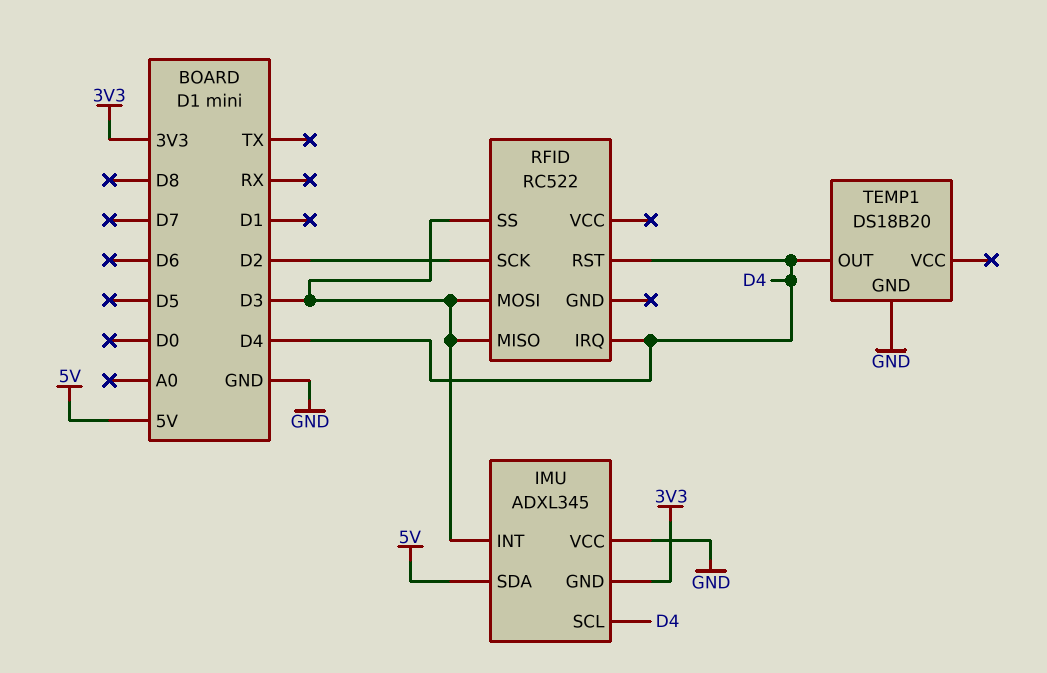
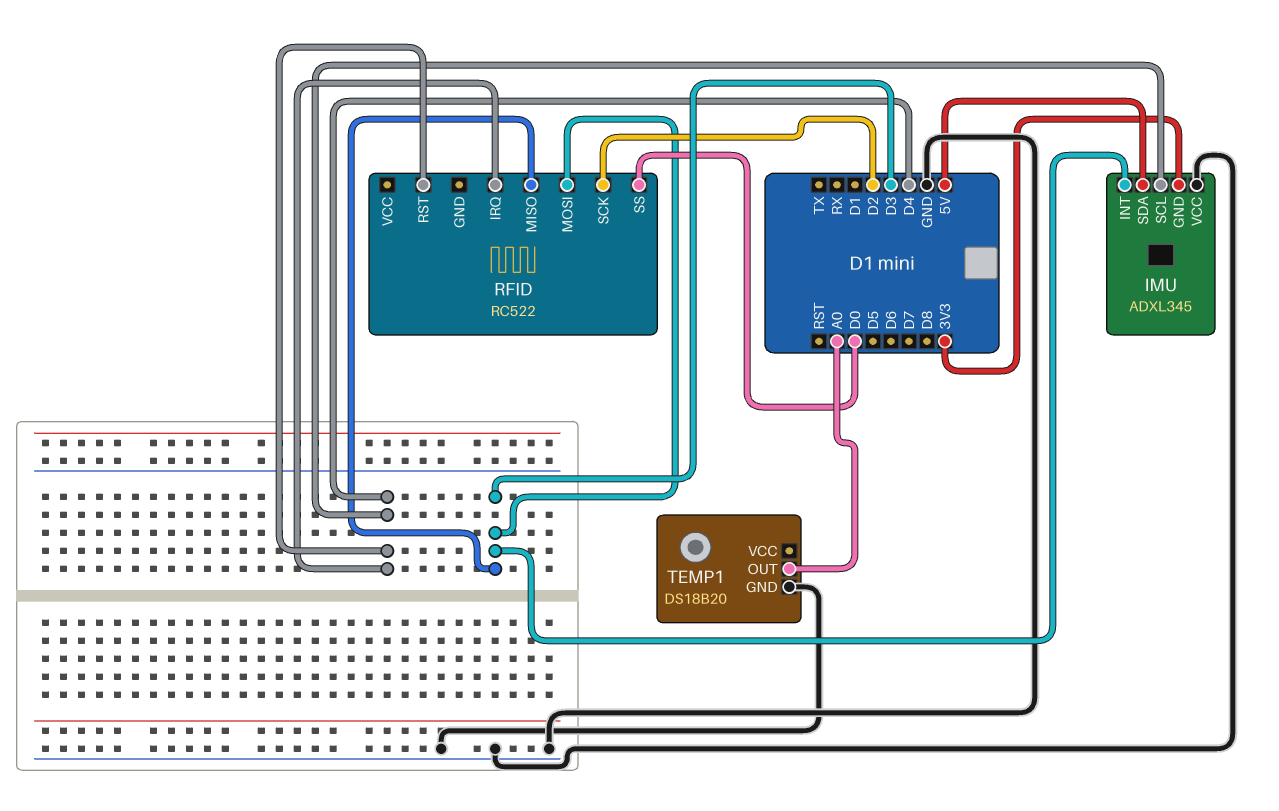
RFID pin SS: D3 -> D0
TEMP1 pin OUT: D4 -> A0

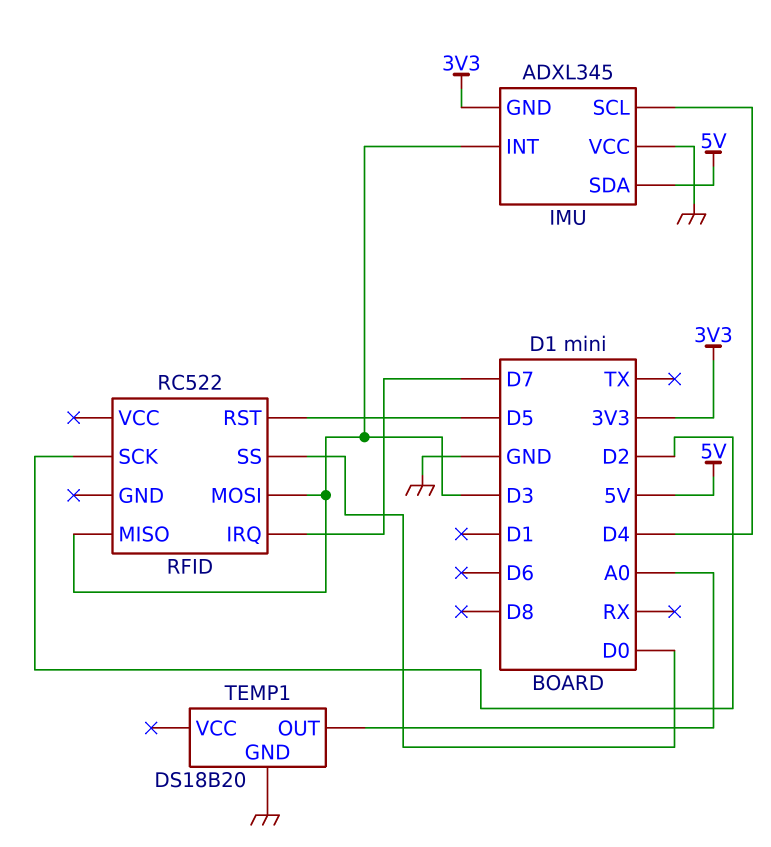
RFID pin IRQ: D4 -> D7
RFID pin RST: D4 -> D5

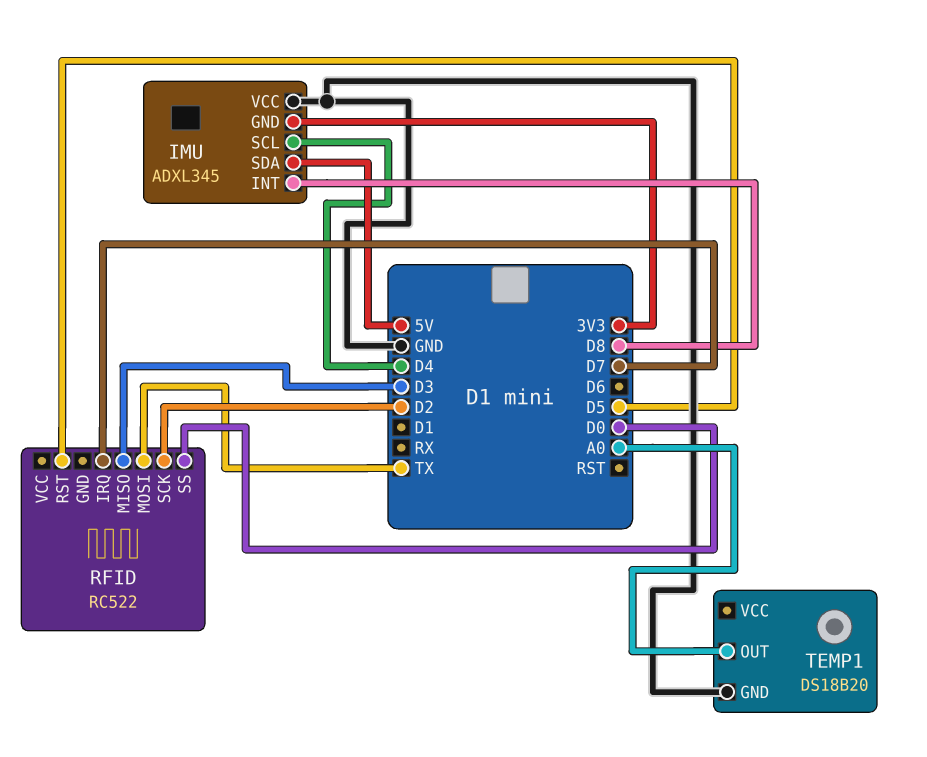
IMU pin INT: D3 -> D8
RFID pin MOSI: D3 -> TX

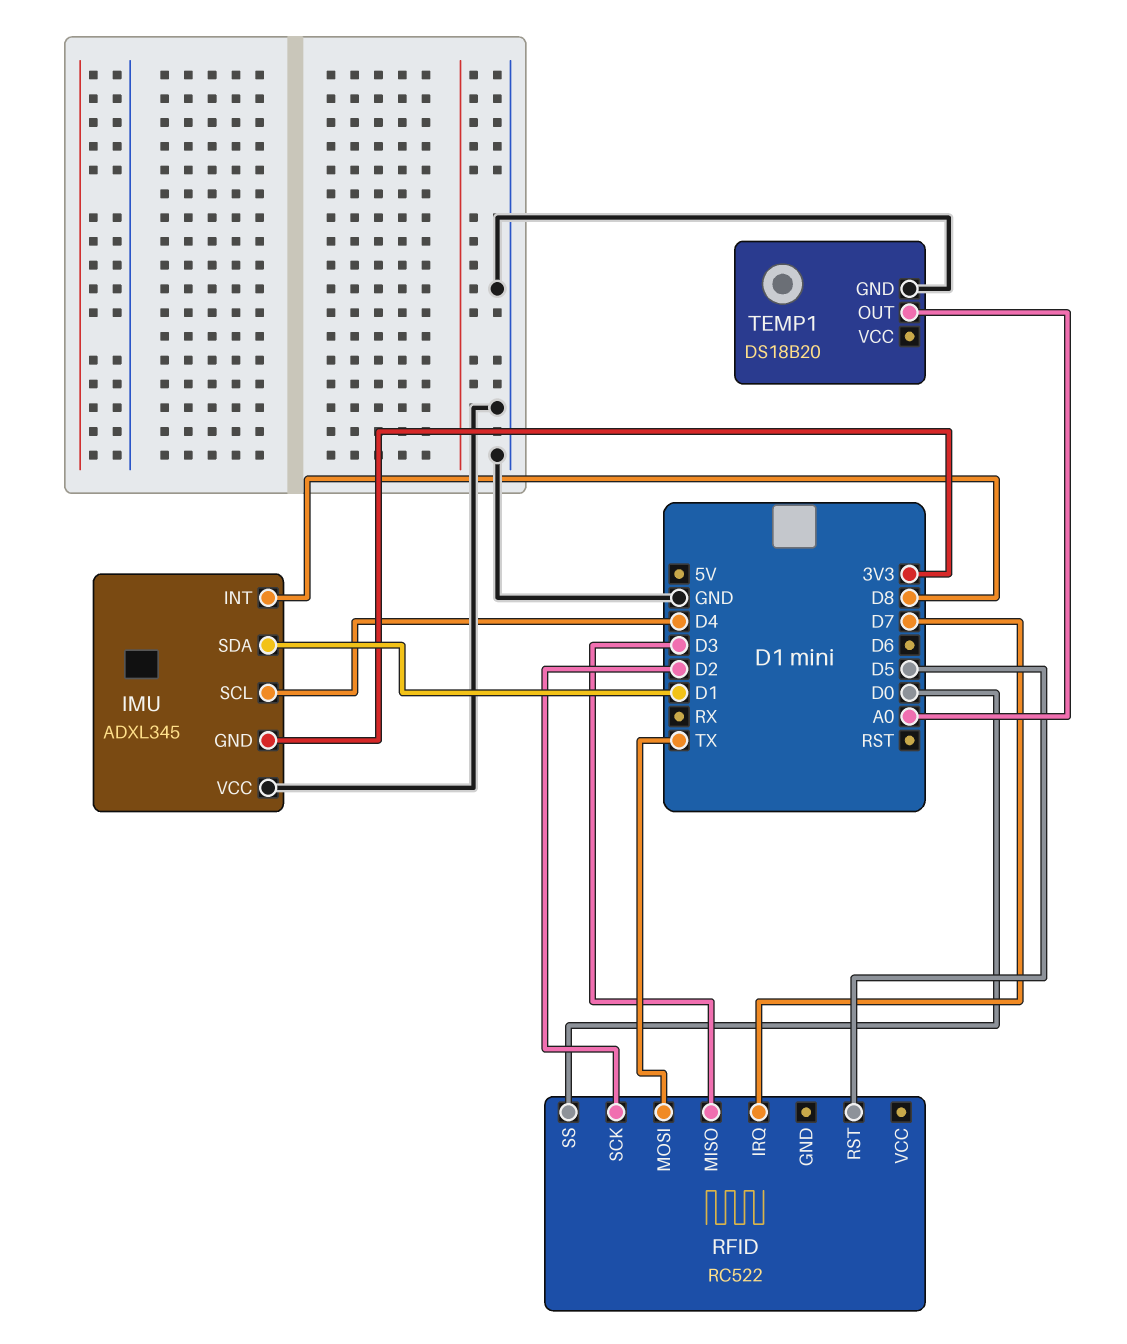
IMU pin SDA: 5V -> D1

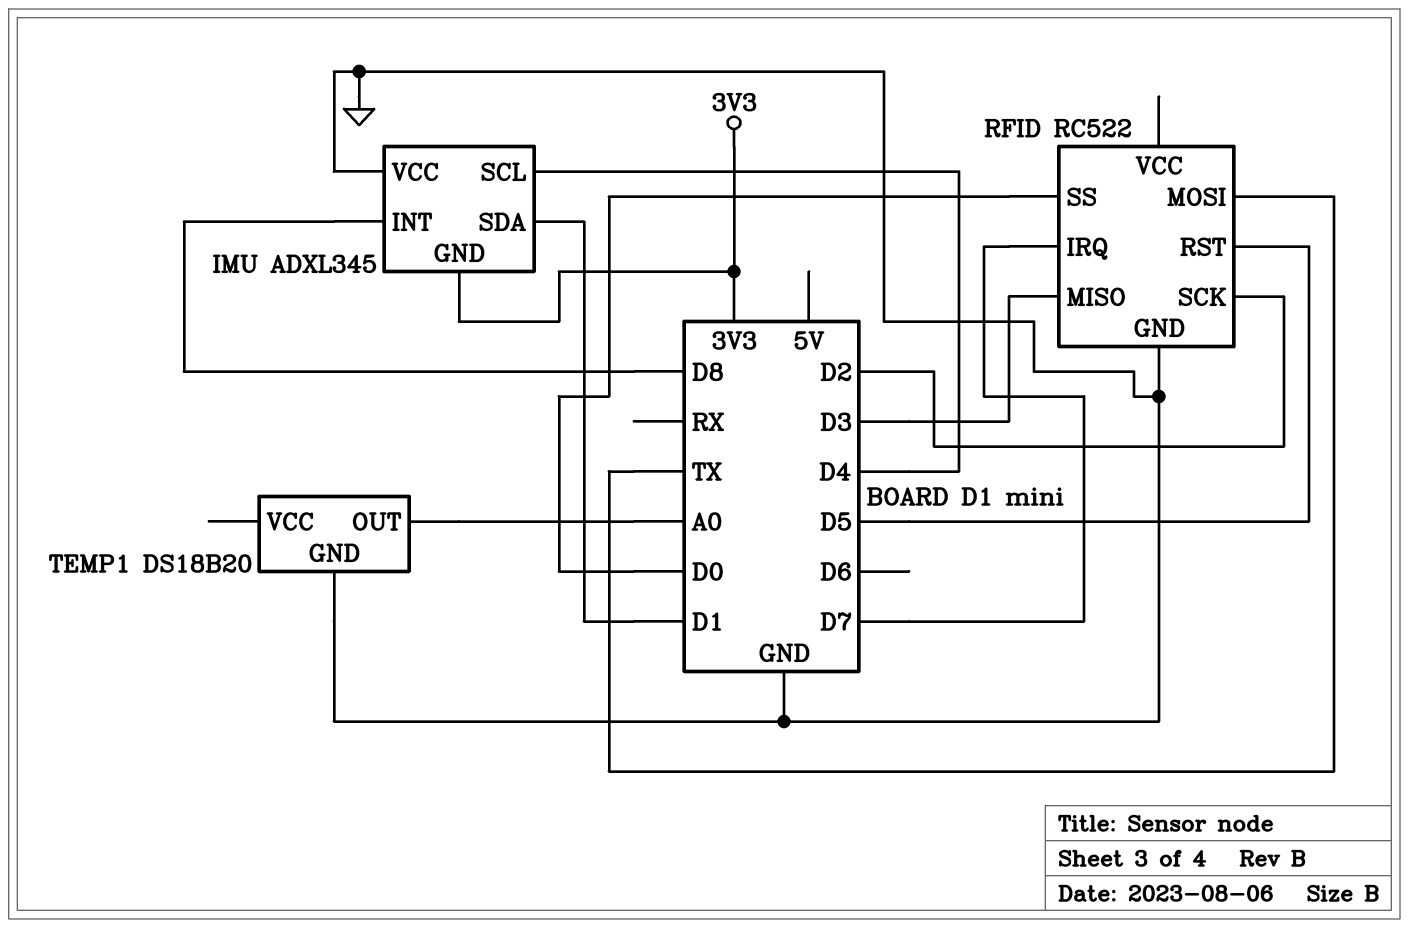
RFID pin GND: none -> GND

